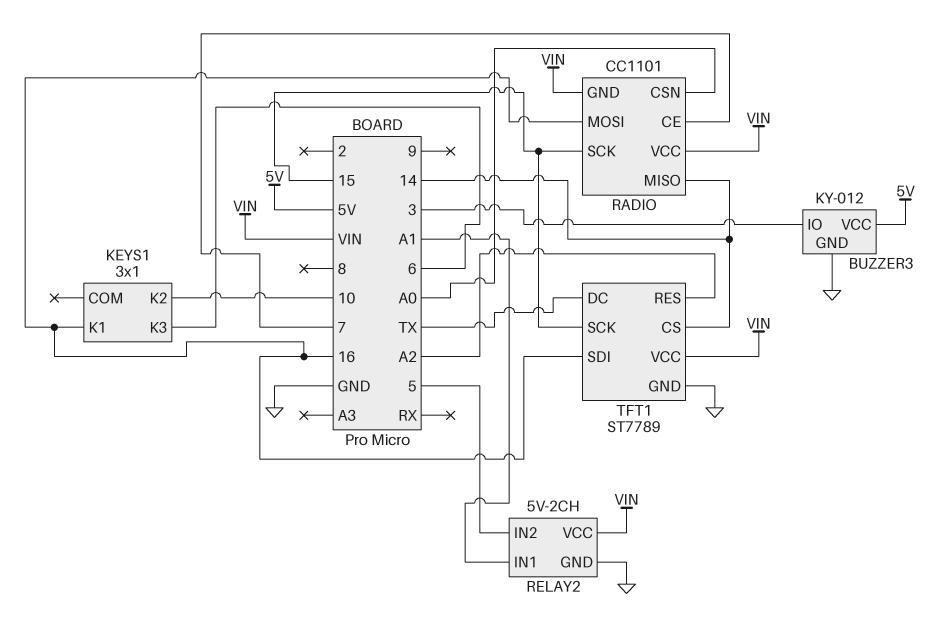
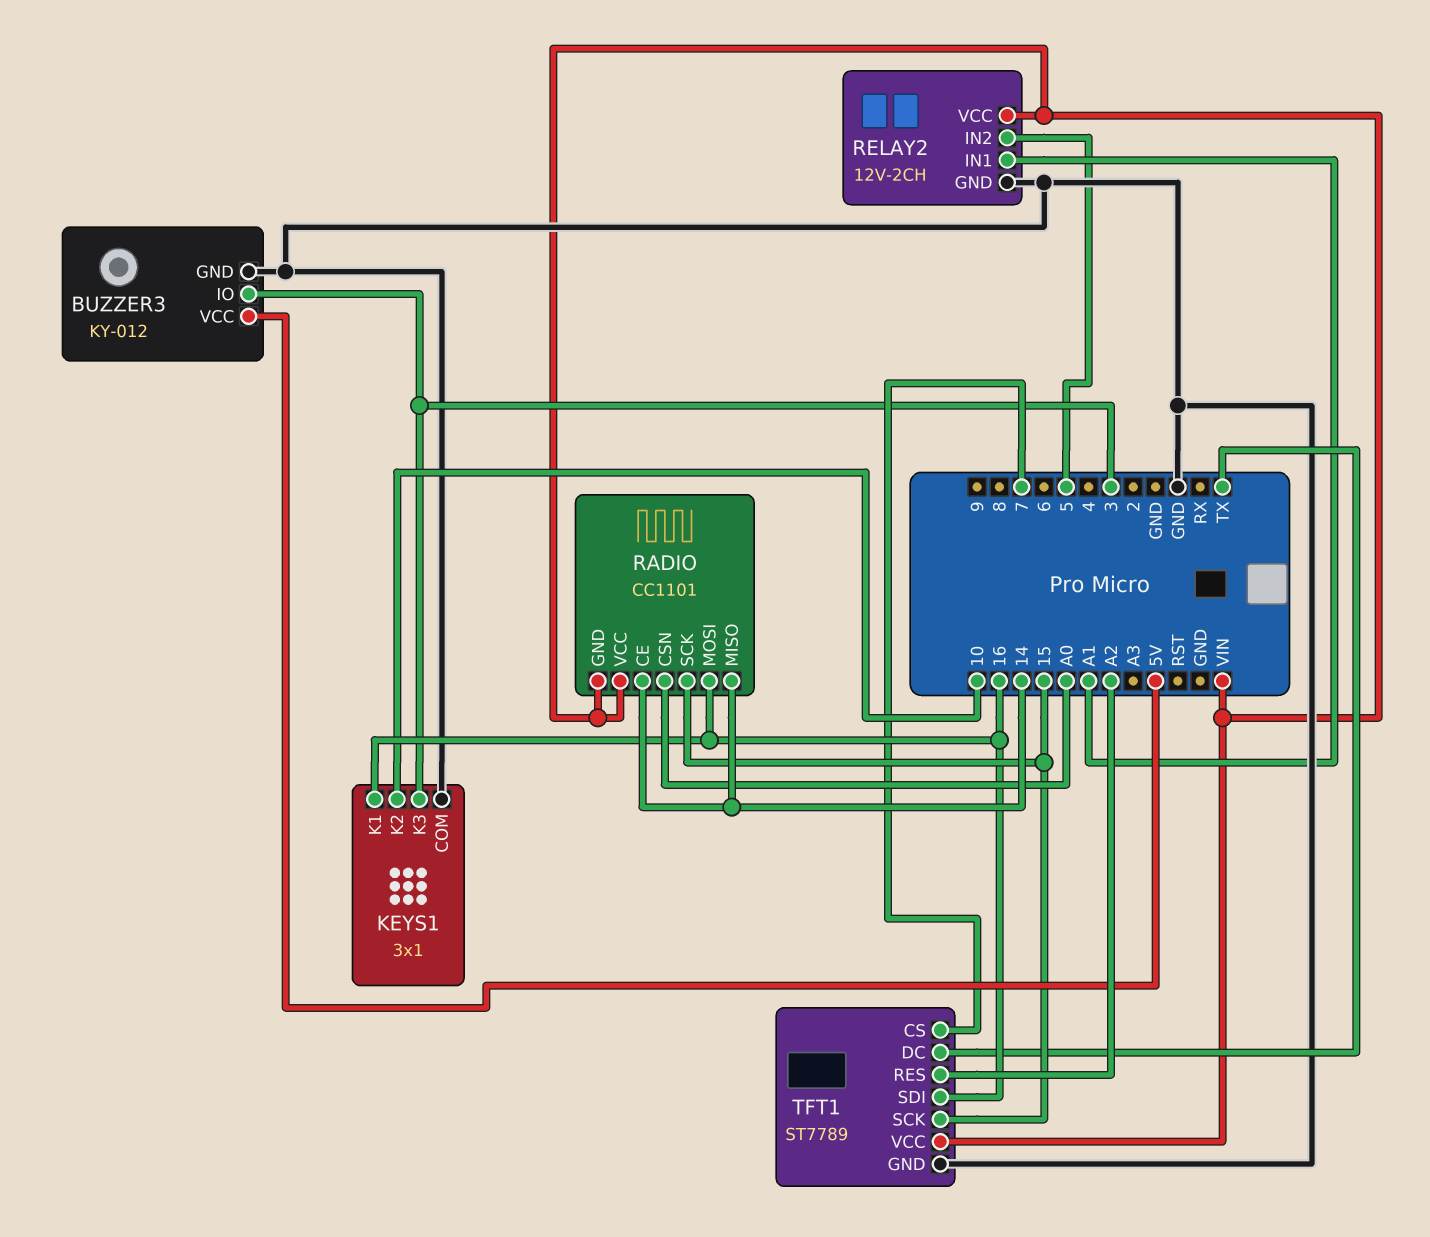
KEYS1 pin COM: none -> GND
KEYS1 pin K3: 6 -> 3
RADIO pin CE: 7 -> 14
RELAY2: 5V-2CH -> 12V-2CH
TFT1 pin CS: 14 -> 7

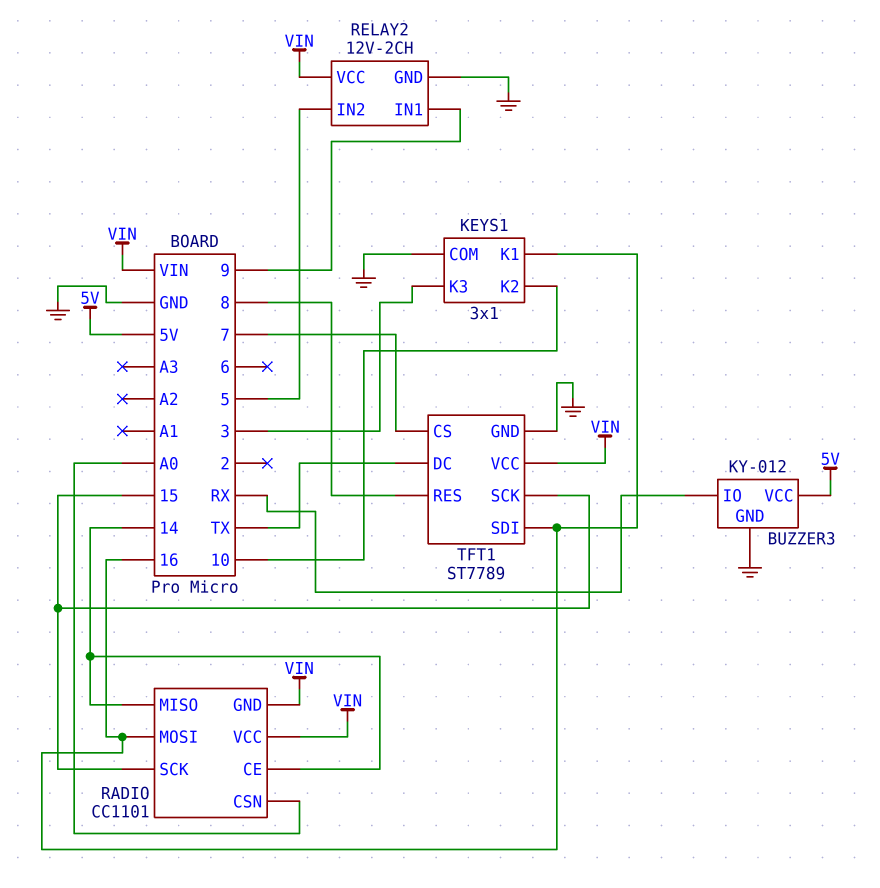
BUZZER3 pin IO: 3 -> RX
RELAY2 pin IN1: A1 -> 9
TFT1 pin RES: A2 -> 8

